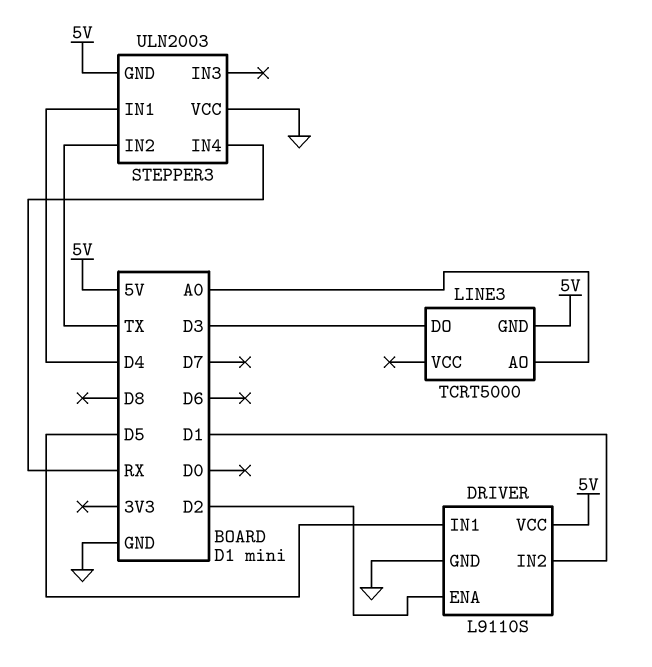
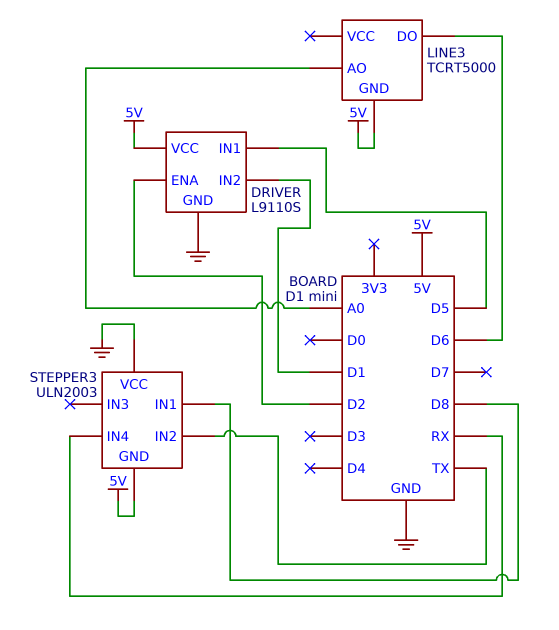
LINE3 pin DO: D3 -> D6
STEPPER3 pin IN1: D4 -> D8

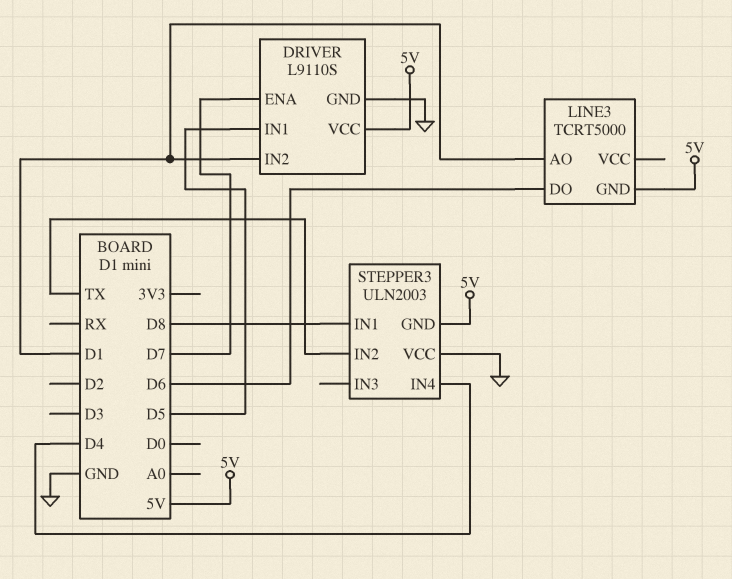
DRIVER pin ENA: D2 -> D7
LINE3 pin AO: A0 -> D1
STEPPER3 pin IN4: RX -> D4

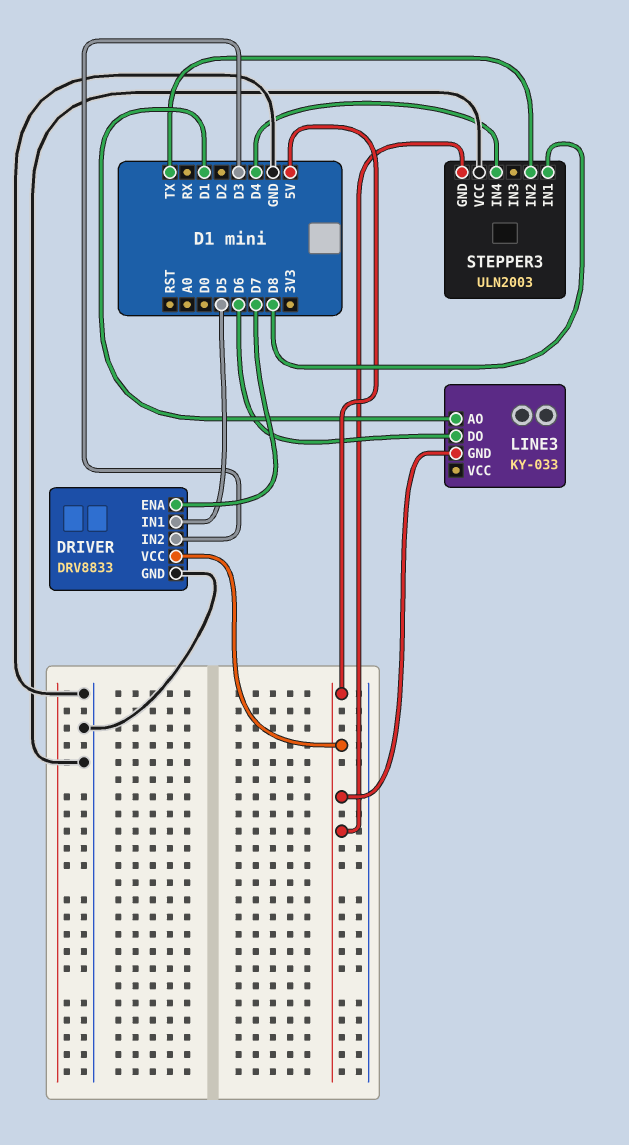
DRIVER: L9110S -> DRV8833
DRIVER pin IN2: D1 -> D3
LINE3: TCRT5000 -> KY-033

